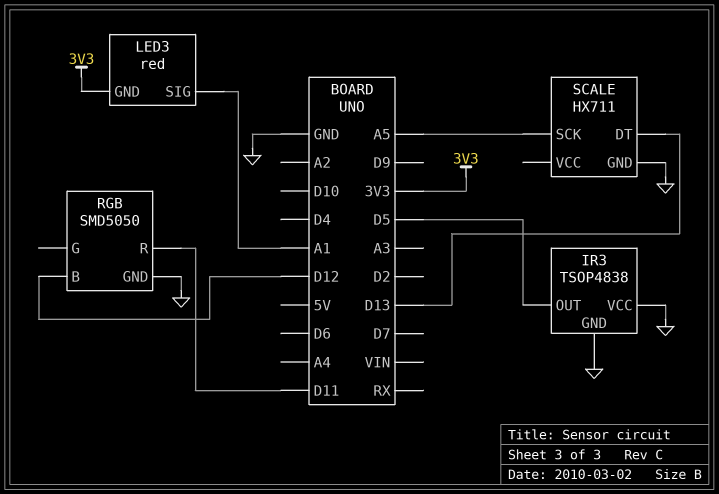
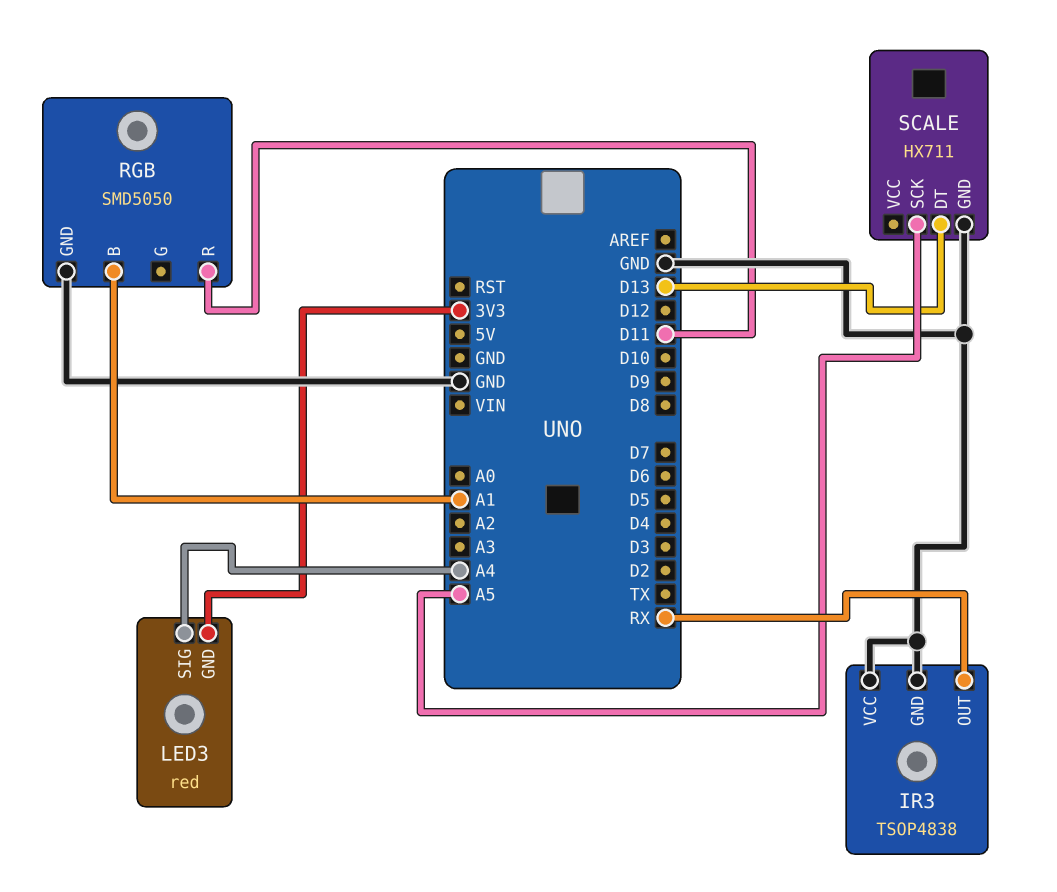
IR3 pin OUT: D5 -> RX
LED3 pin SIG: A1 -> A4
RGB pin B: D12 -> A1

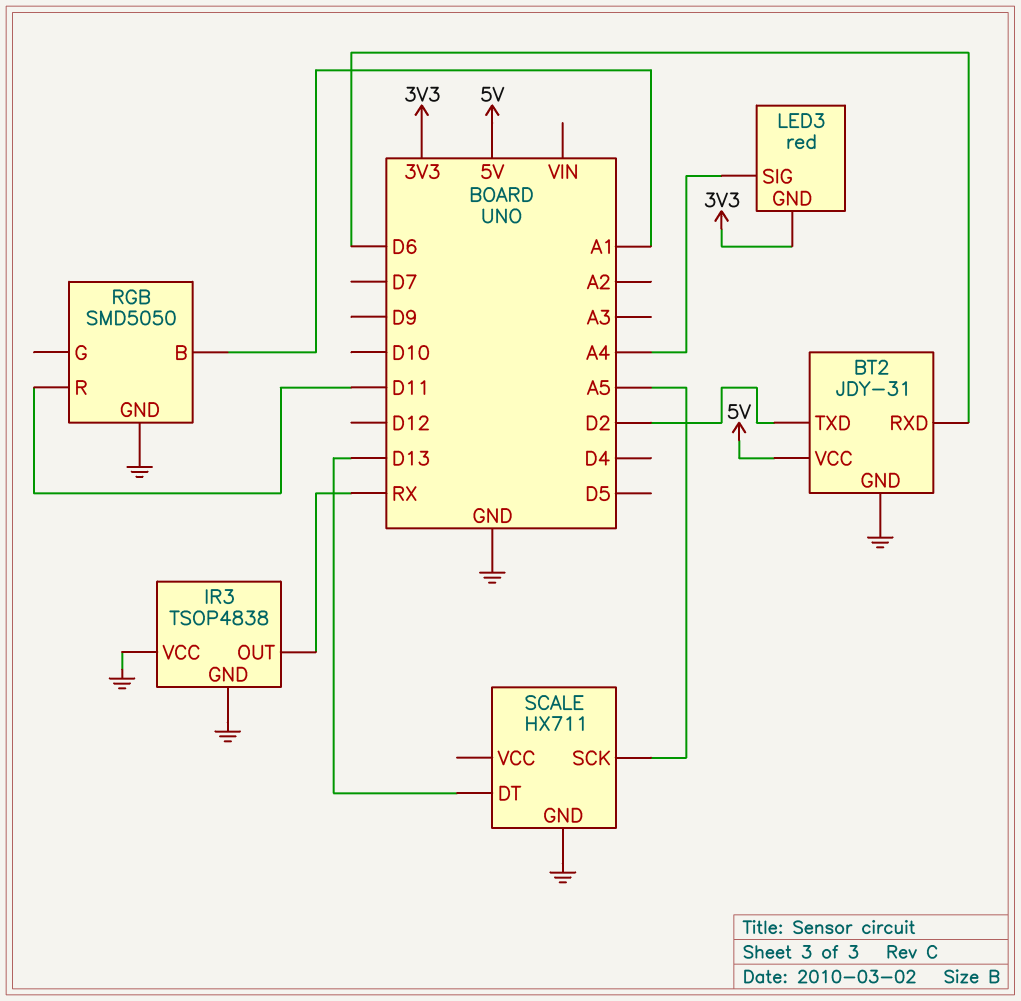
BT2: none -> JDY-31
BT2 pin GND: none -> GND
BT2 pin RXD: none -> D6
BT2 pin TXD: none -> D2
BT2 pin VCC: none -> 5V

